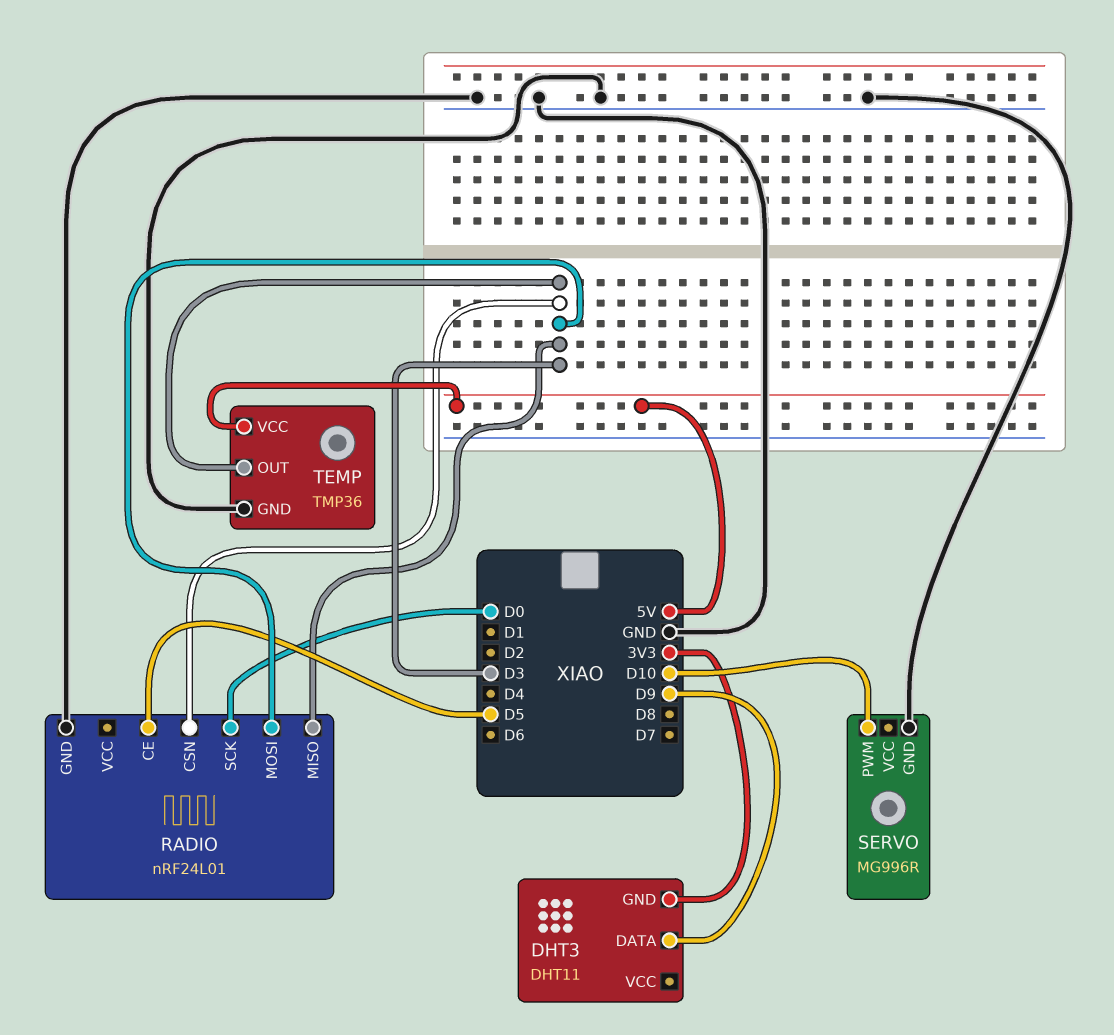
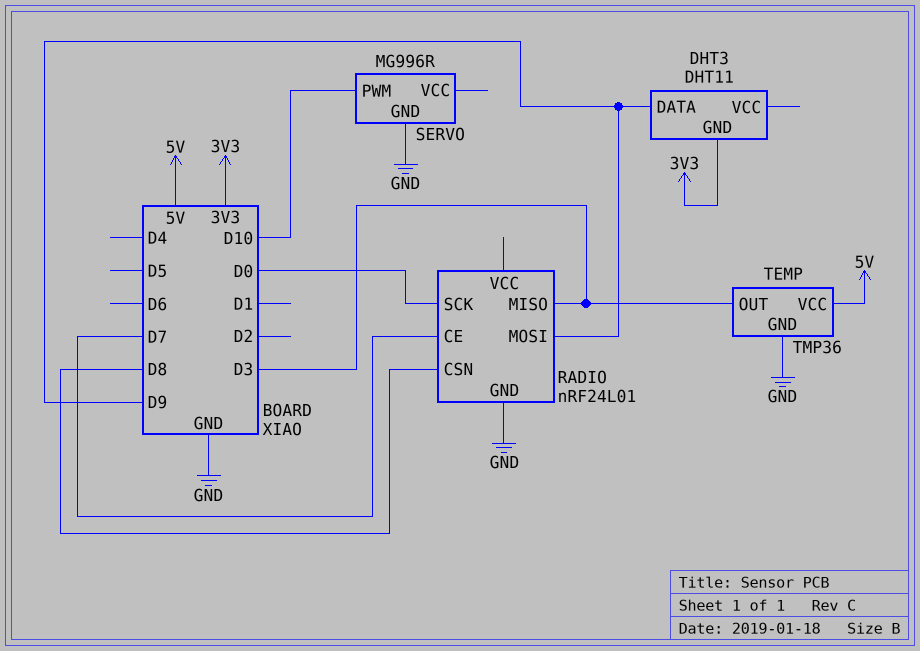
RADIO pin CE: D5 -> D7
RADIO pin CSN: D3 -> D8
RADIO pin MOSI: D3 -> D9

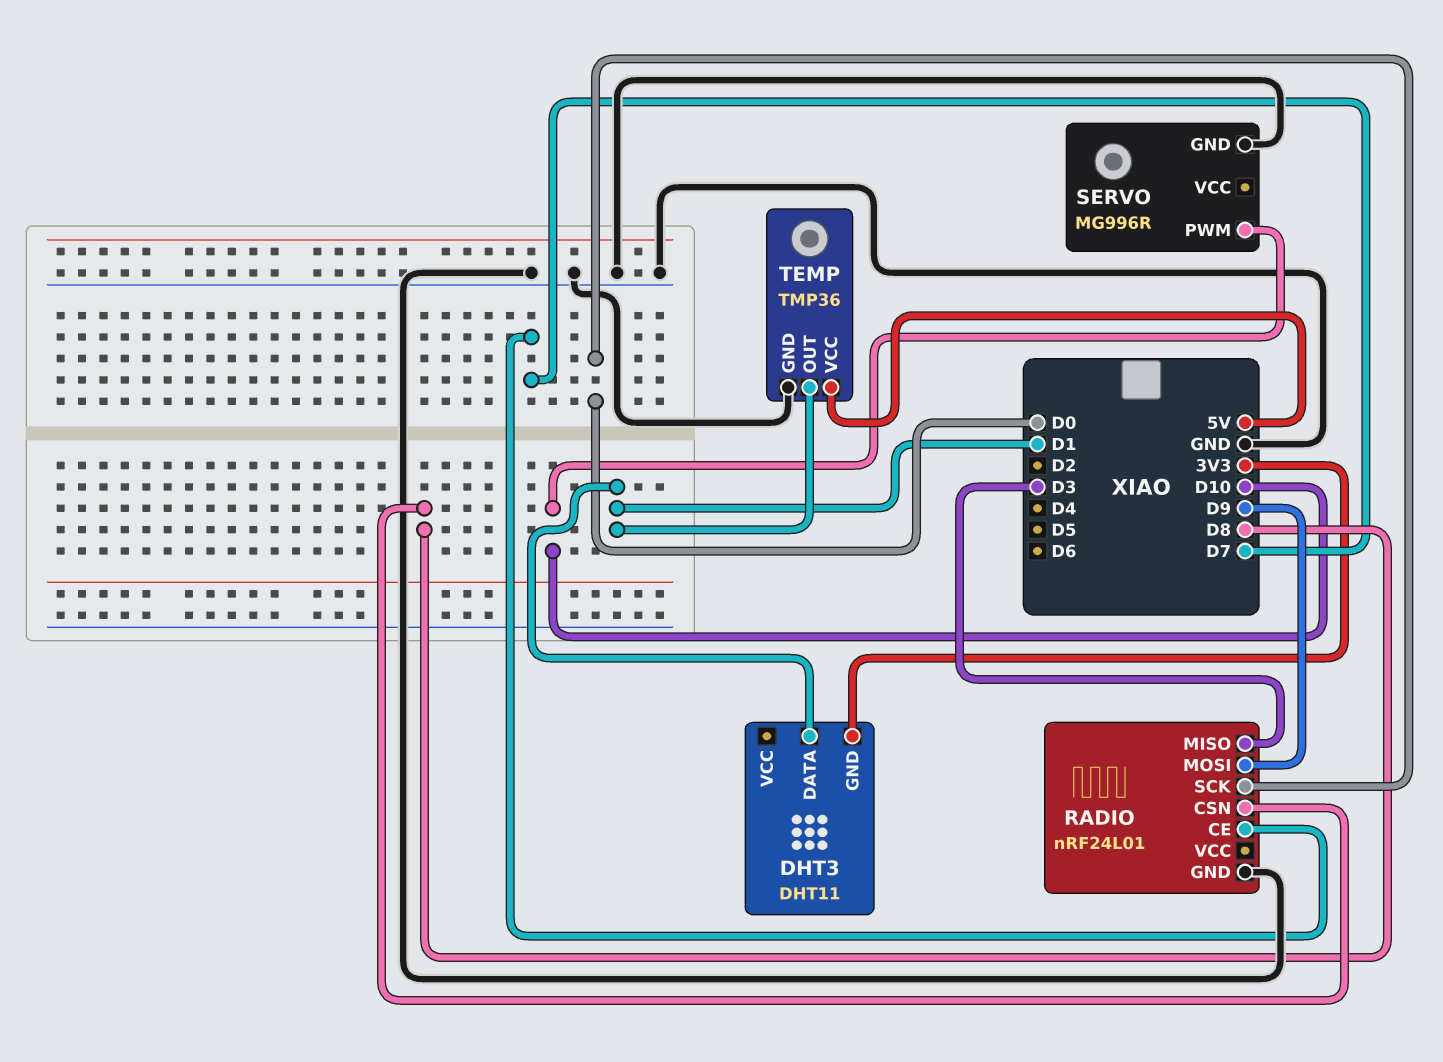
DHT3 pin DATA: D9 -> D1
TEMP pin OUT: D3 -> D1

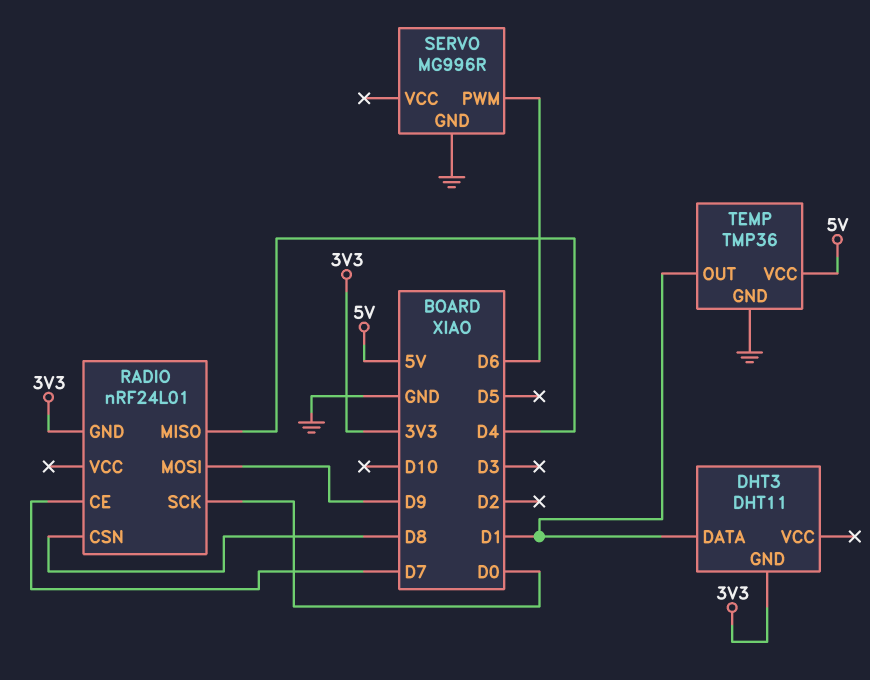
RADIO pin GND: GND -> 3V3
RADIO pin MISO: D3 -> D4
SERVO pin PWM: D10 -> D6

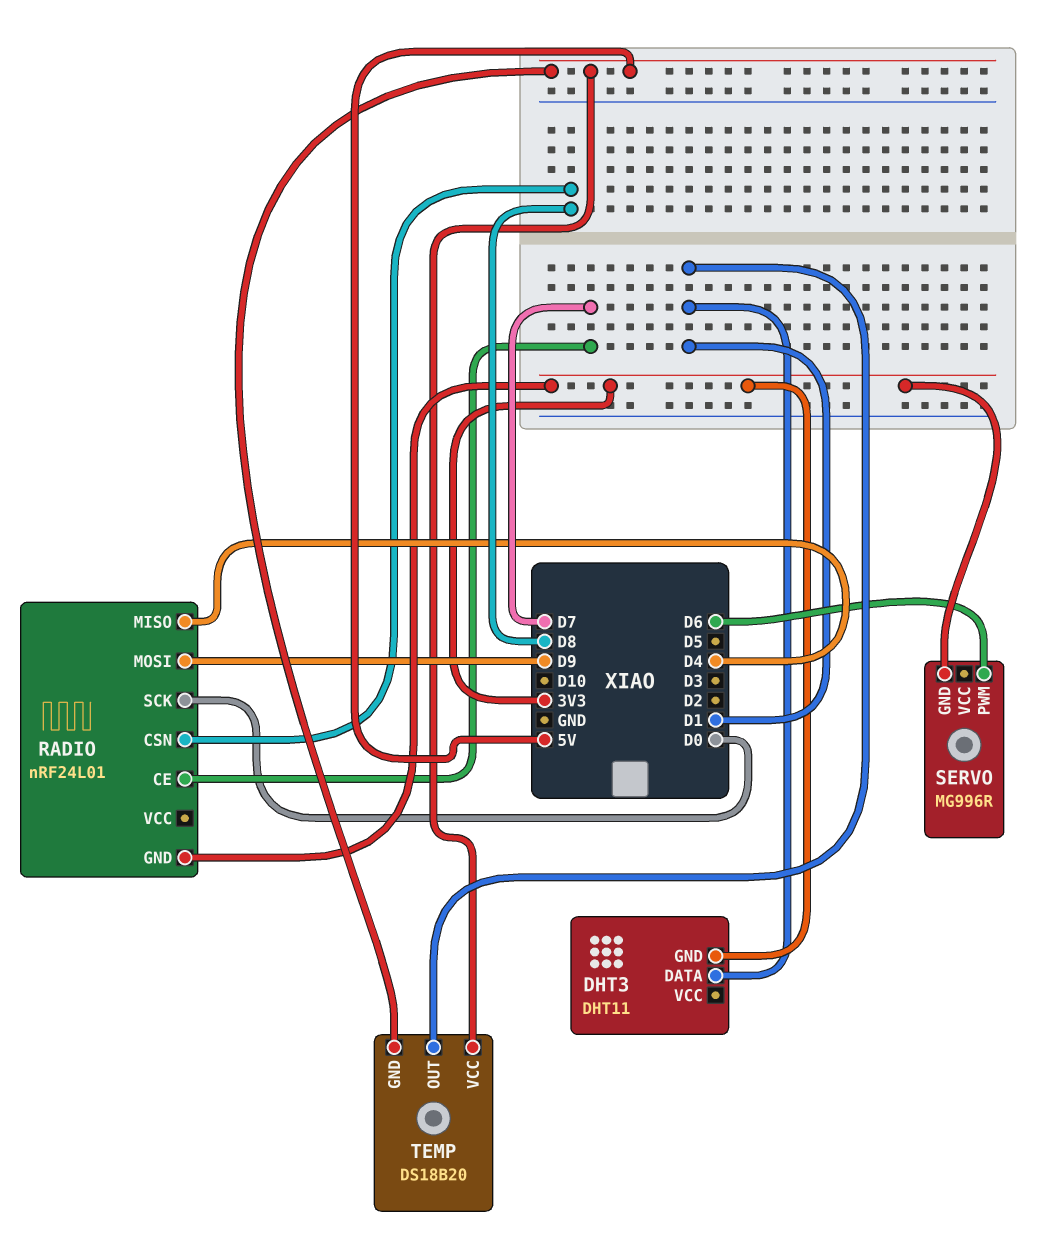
SERVO pin GND: GND -> 3V3
TEMP: TMP36 -> DS18B20
TEMP pin GND: GND -> 5V

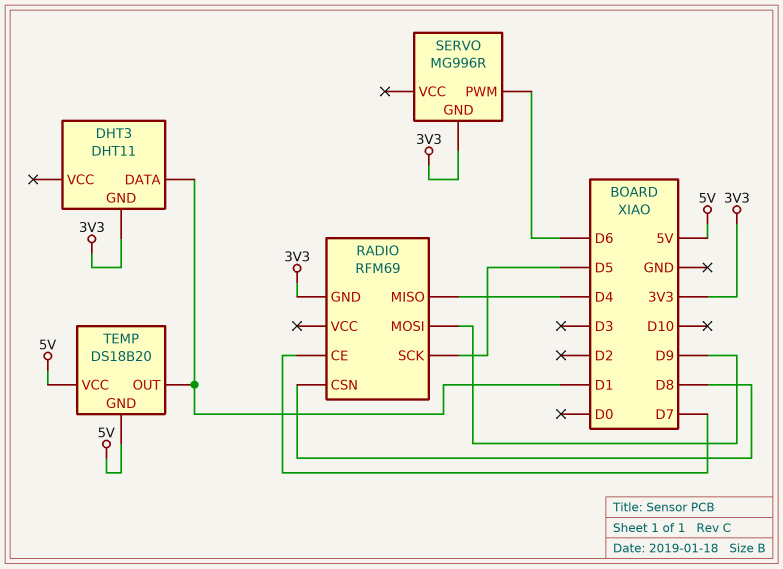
RADIO: nRF24L01 -> RFM69
RADIO pin SCK: D0 -> D5

